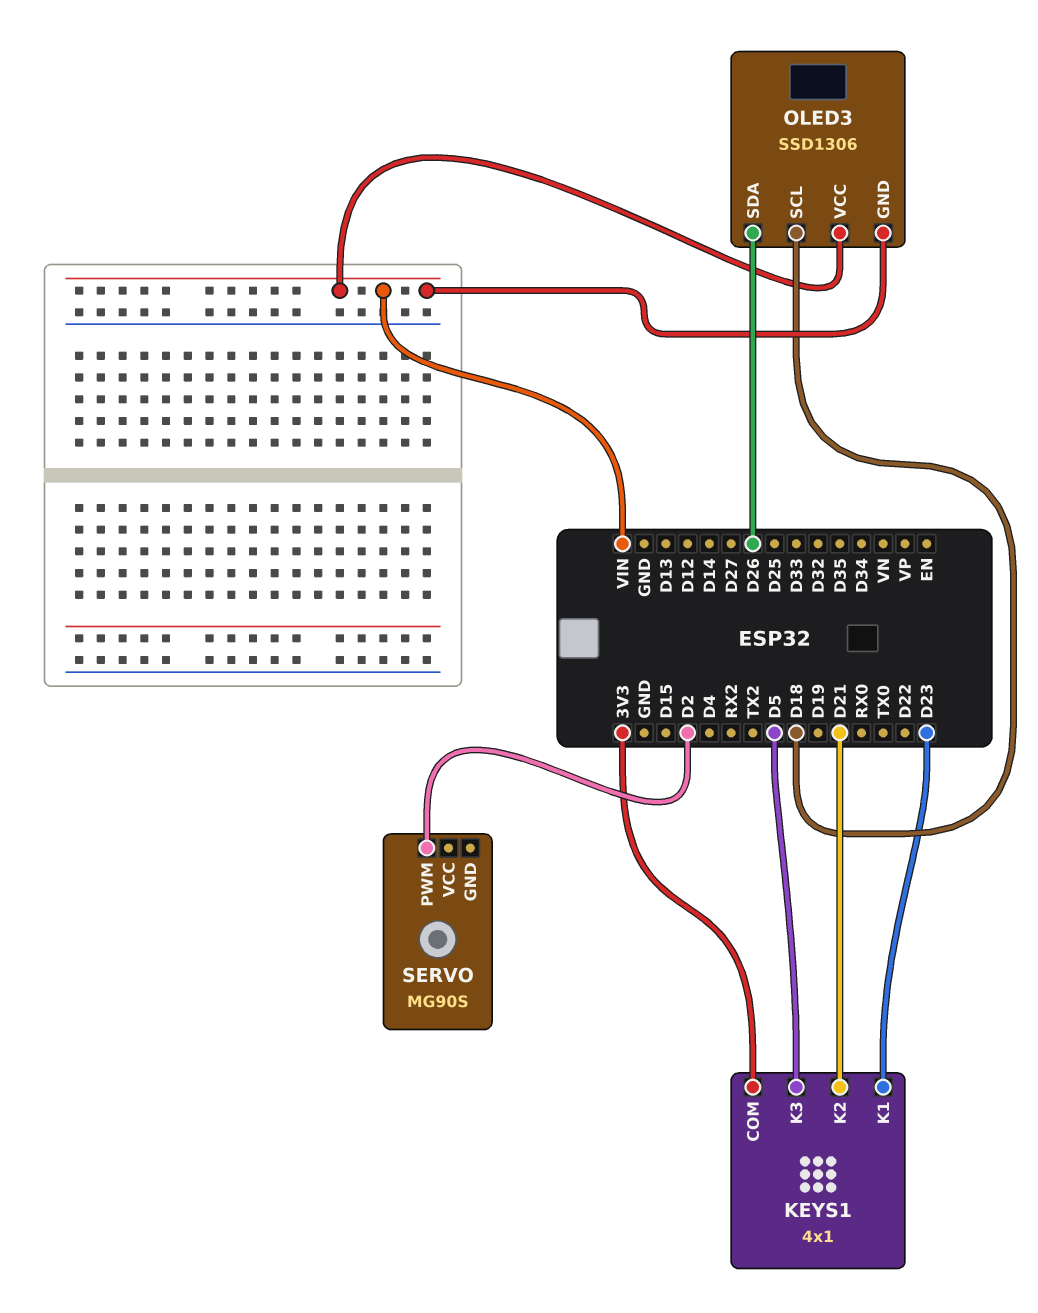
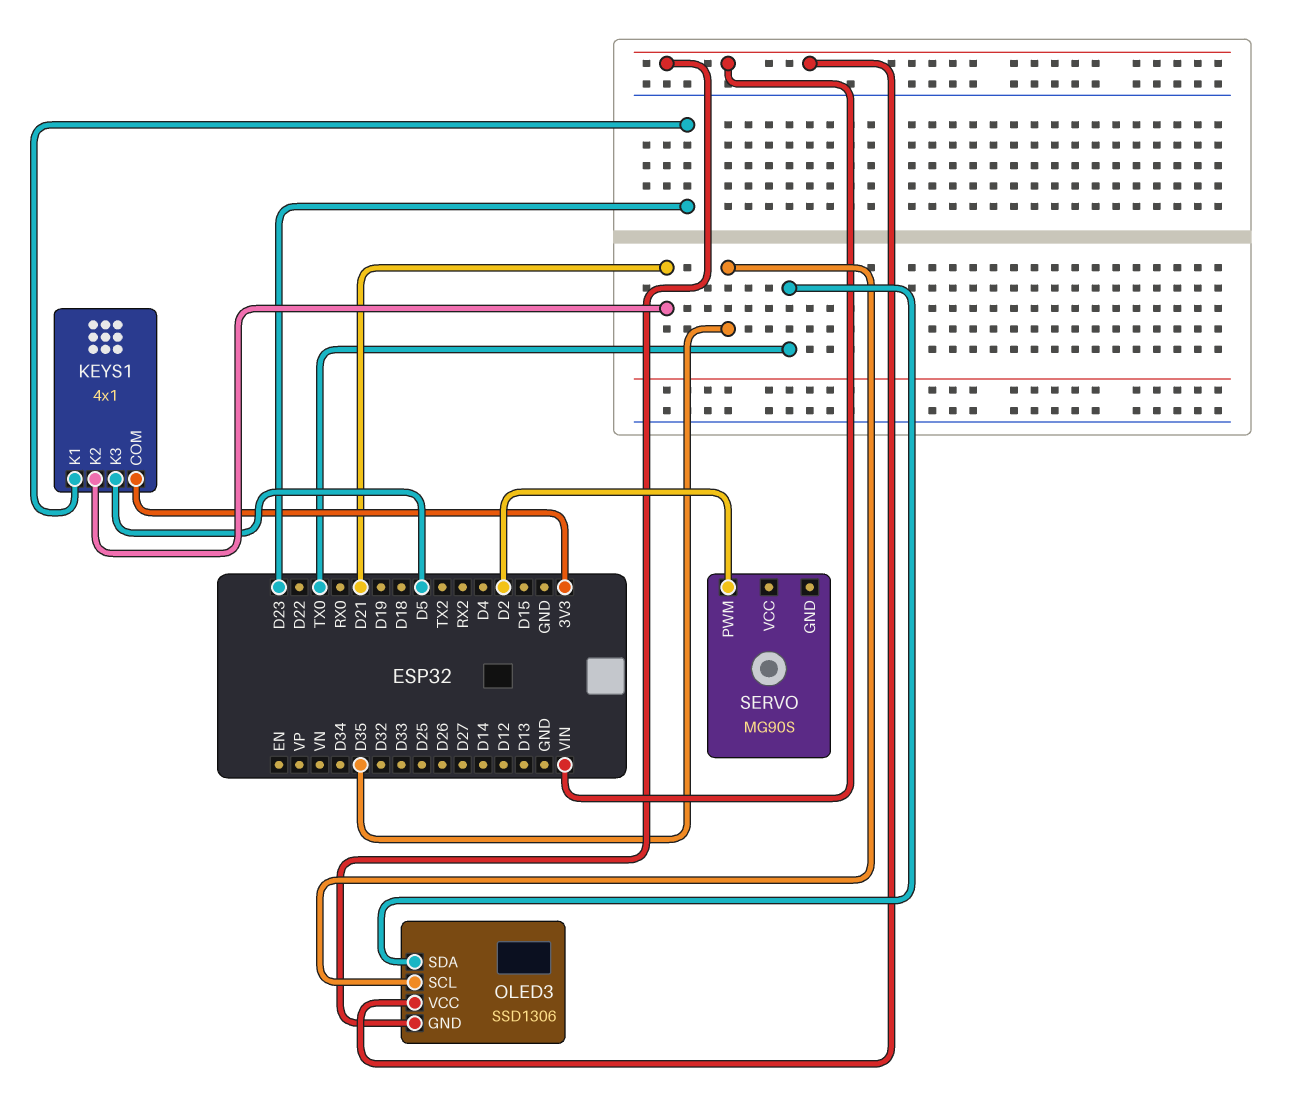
OLED3 pin SCL: D18 -> D35
OLED3 pin SDA: D26 -> TX0

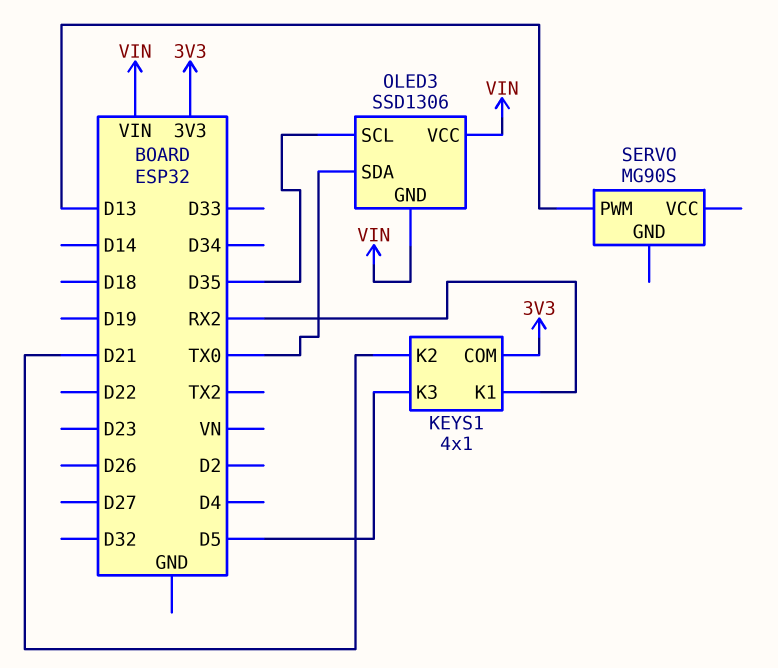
KEYS1 pin K1: D23 -> RX2
SERVO pin PWM: D2 -> D13

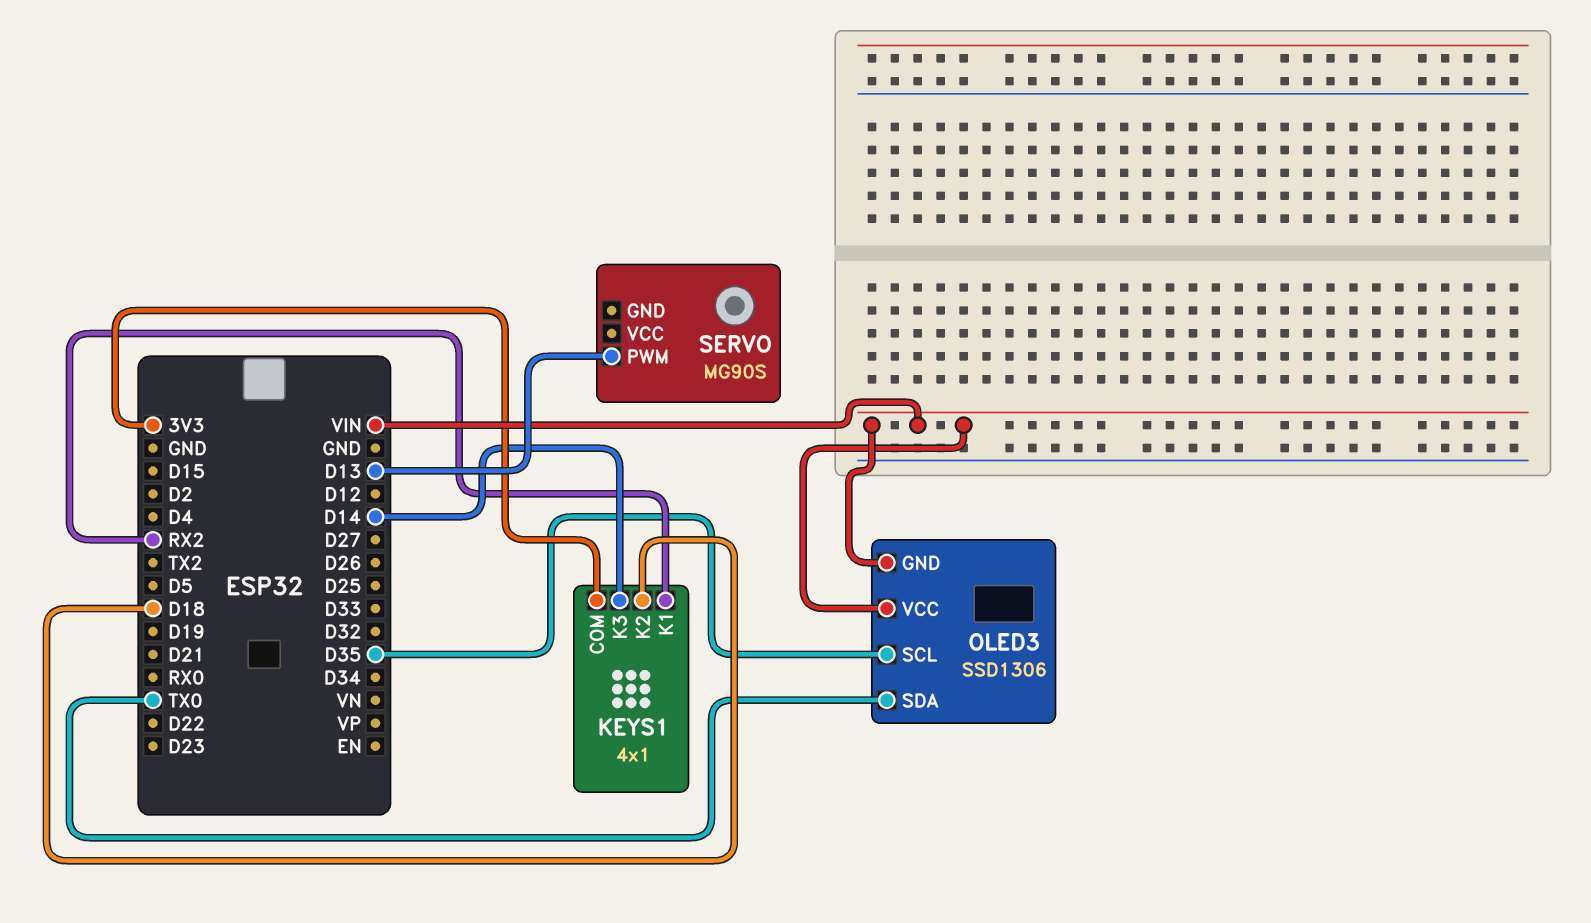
KEYS1 pin K2: D21 -> D18
KEYS1 pin K3: D5 -> D14

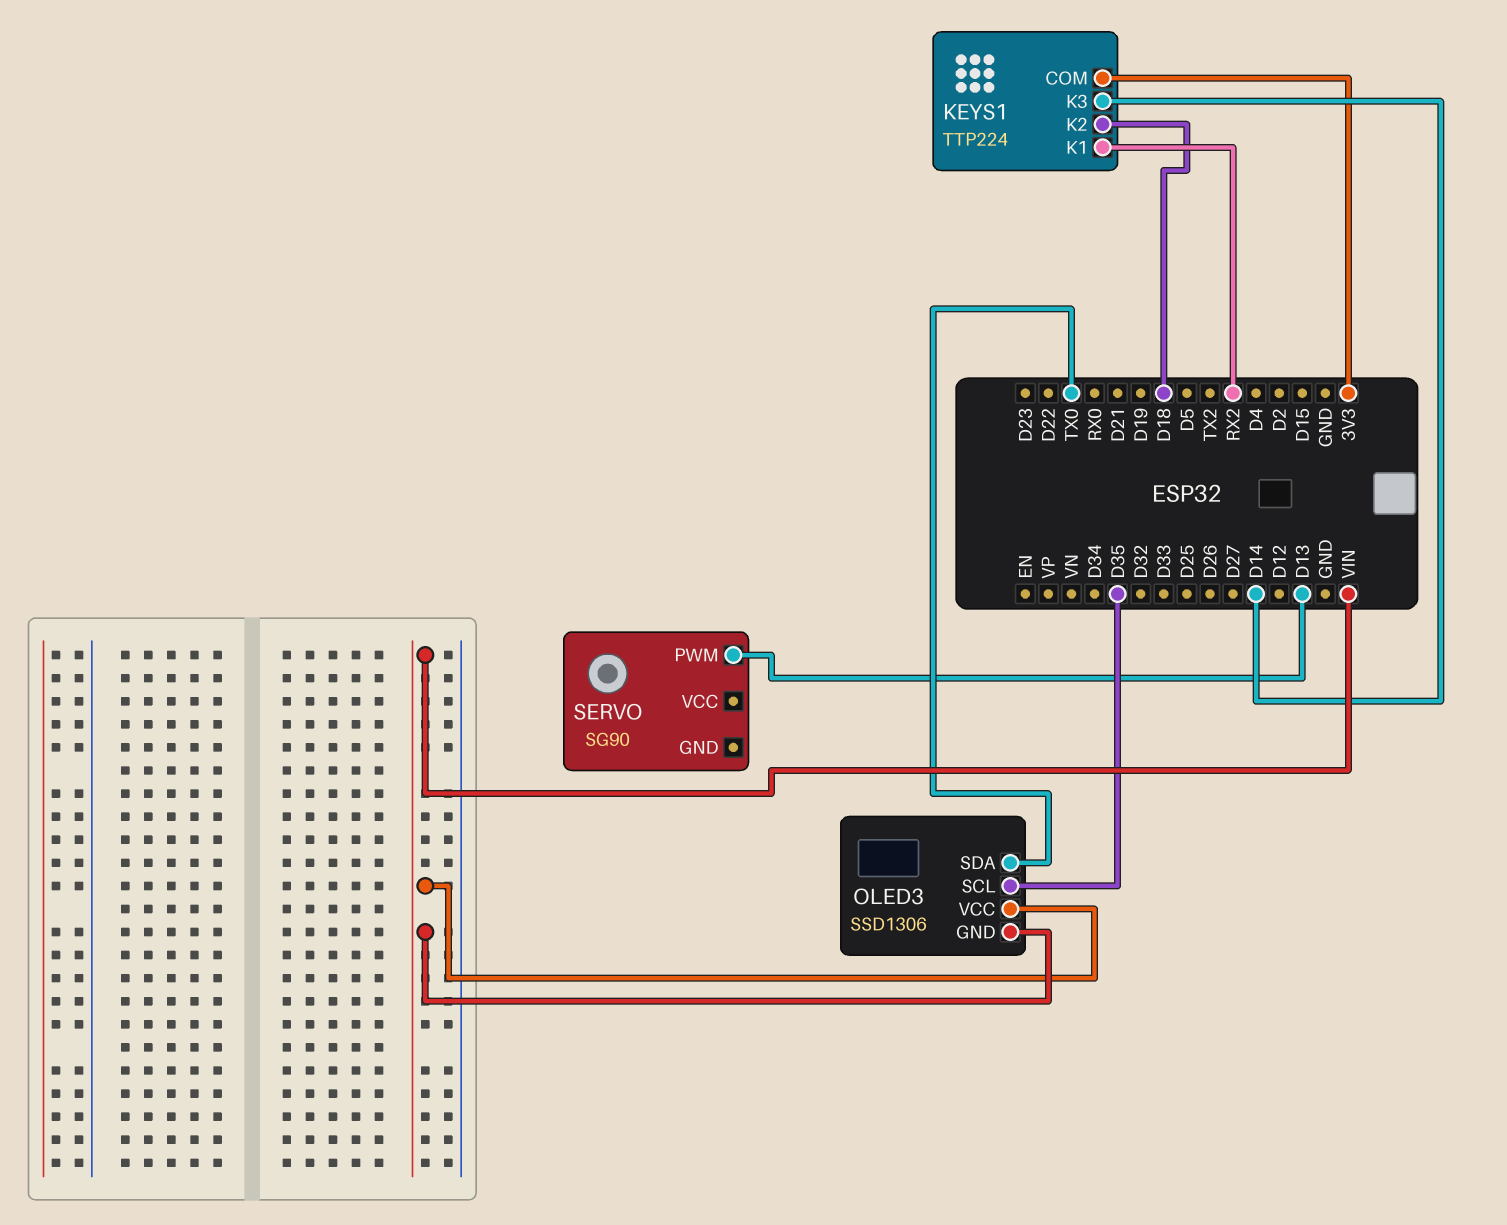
KEYS1: 4x1 -> TTP224
SERVO: MG90S -> SG90

